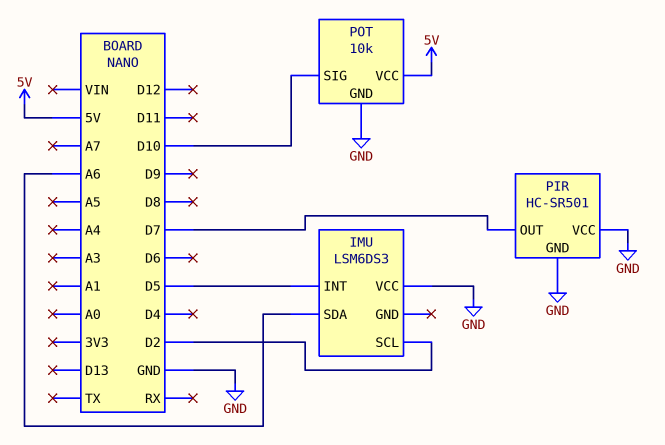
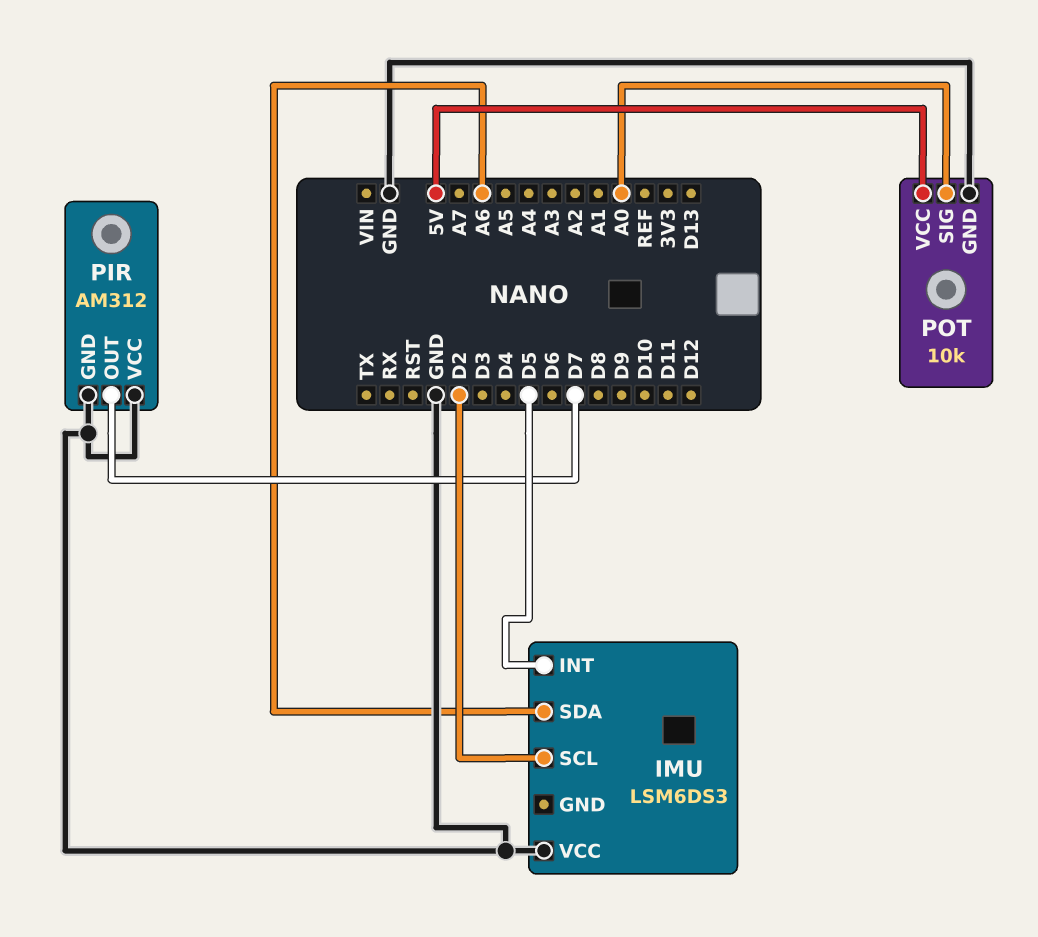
PIR: HC-SR501 -> AM312
POT pin SIG: D10 -> A0

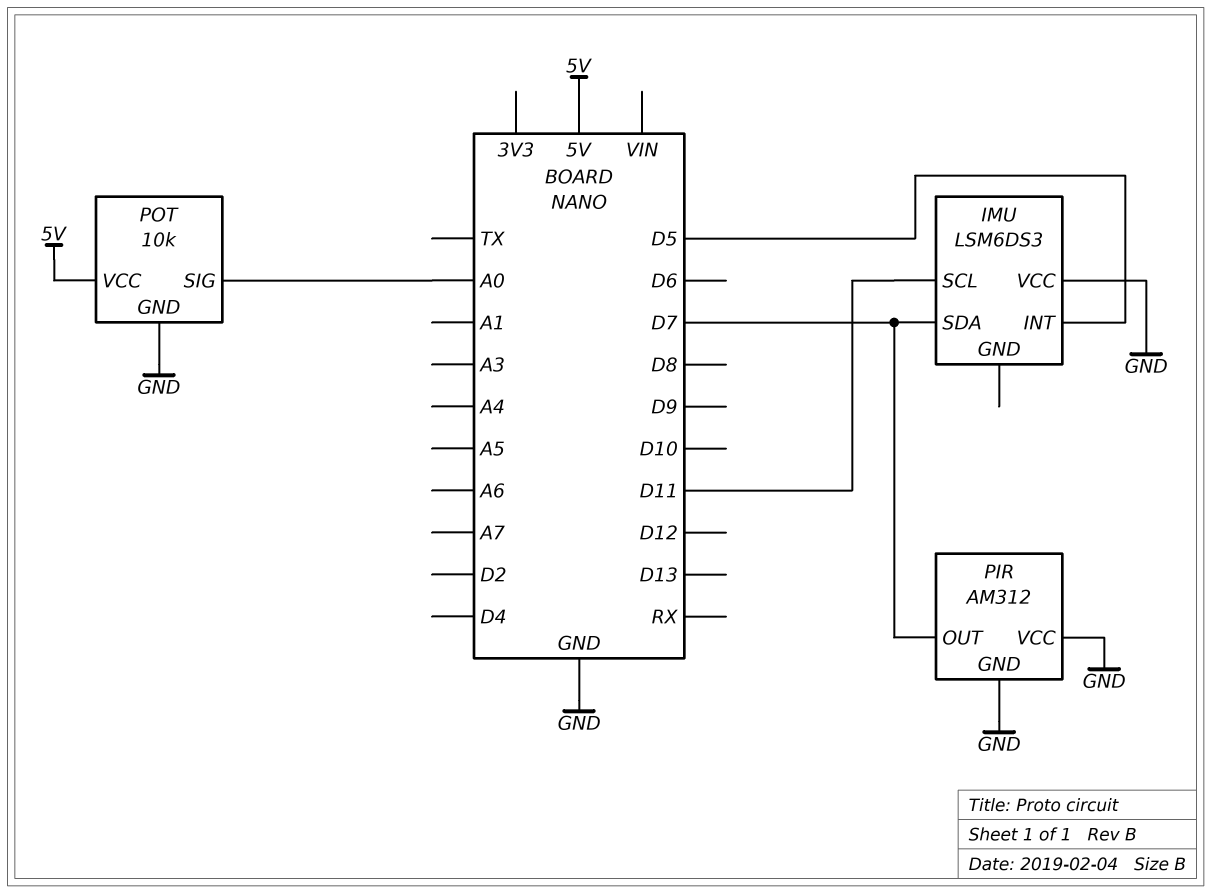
IMU pin SCL: D2 -> D11
IMU pin SDA: A6 -> D7

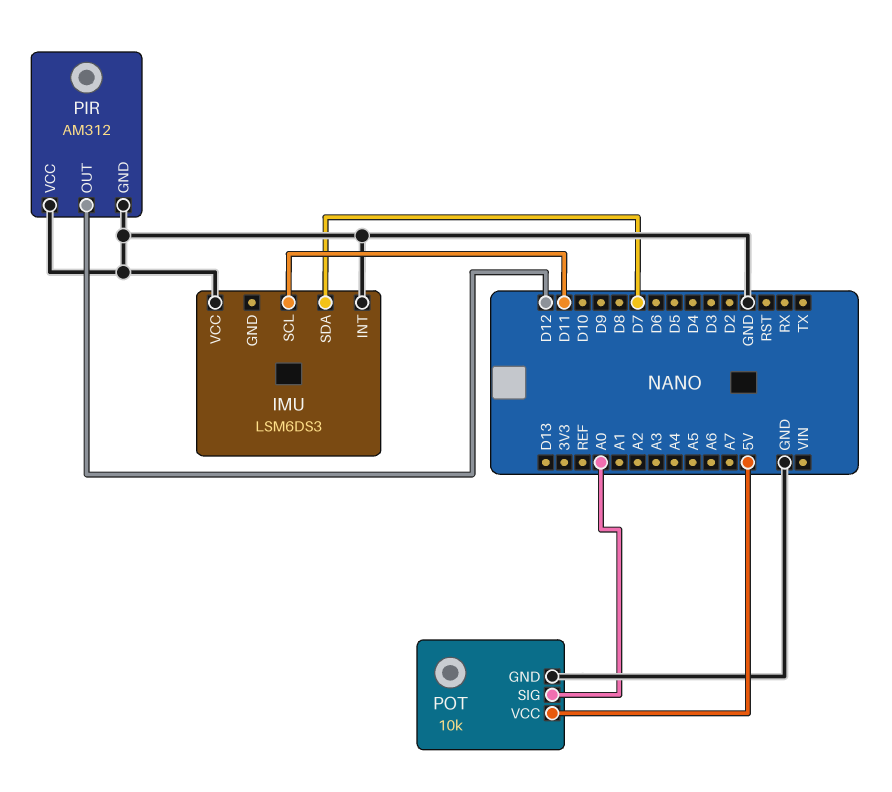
IMU pin INT: D5 -> GND
PIR pin OUT: D7 -> D12

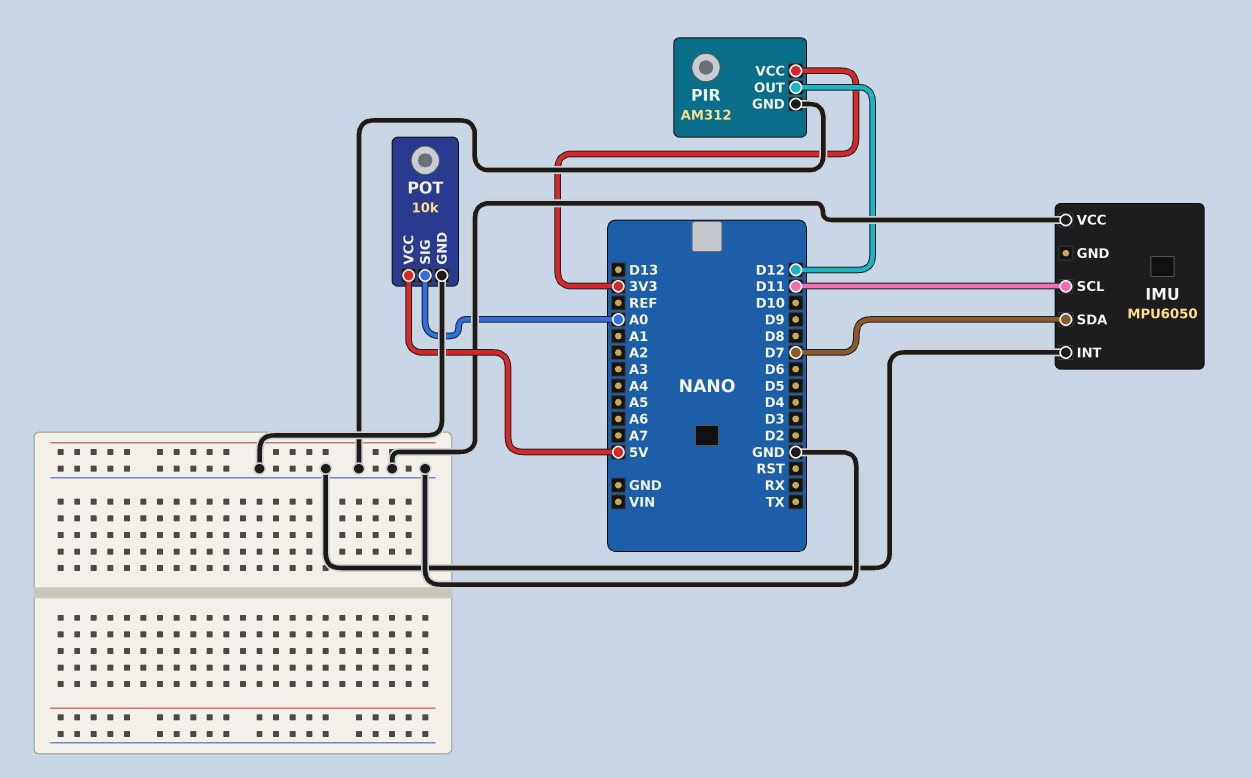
IMU: LSM6DS3 -> MPU6050
PIR pin VCC: GND -> 3V3

